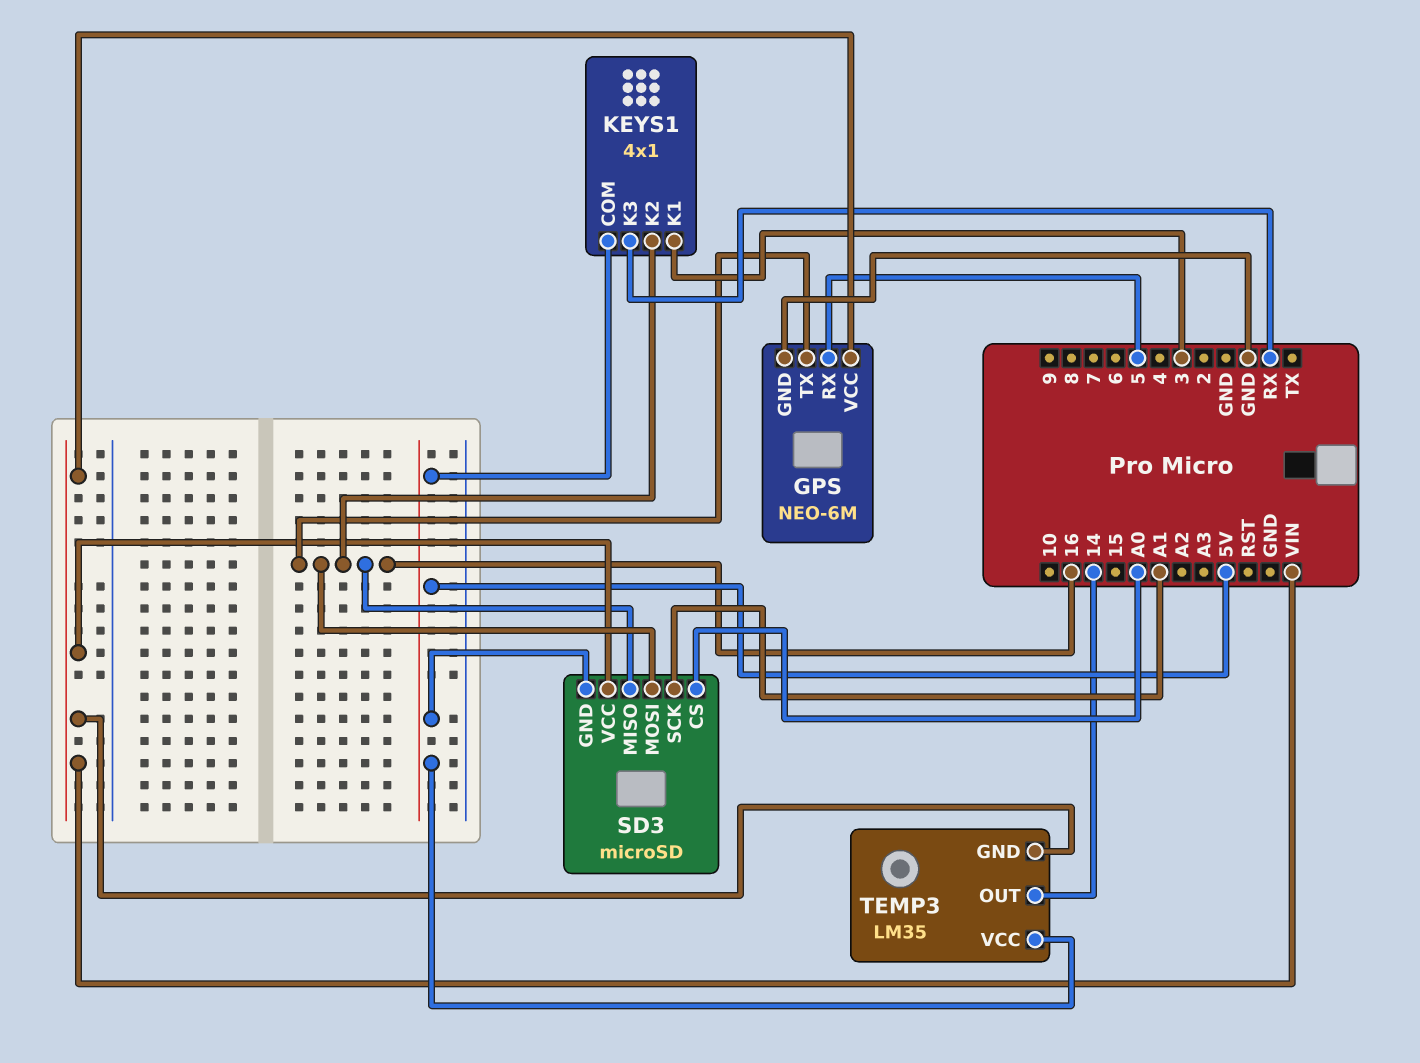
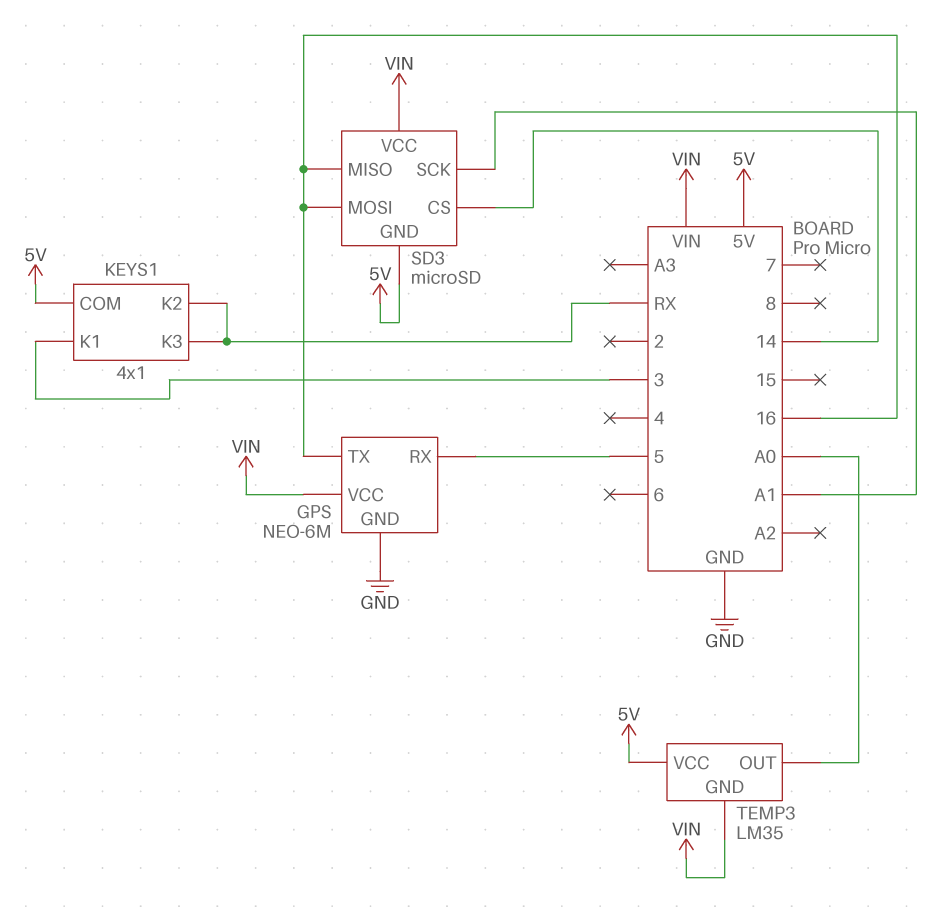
KEYS1 pin K2: 16 -> RX
SD3 pin CS: A0 -> 14
TEMP3 pin OUT: 14 -> A0

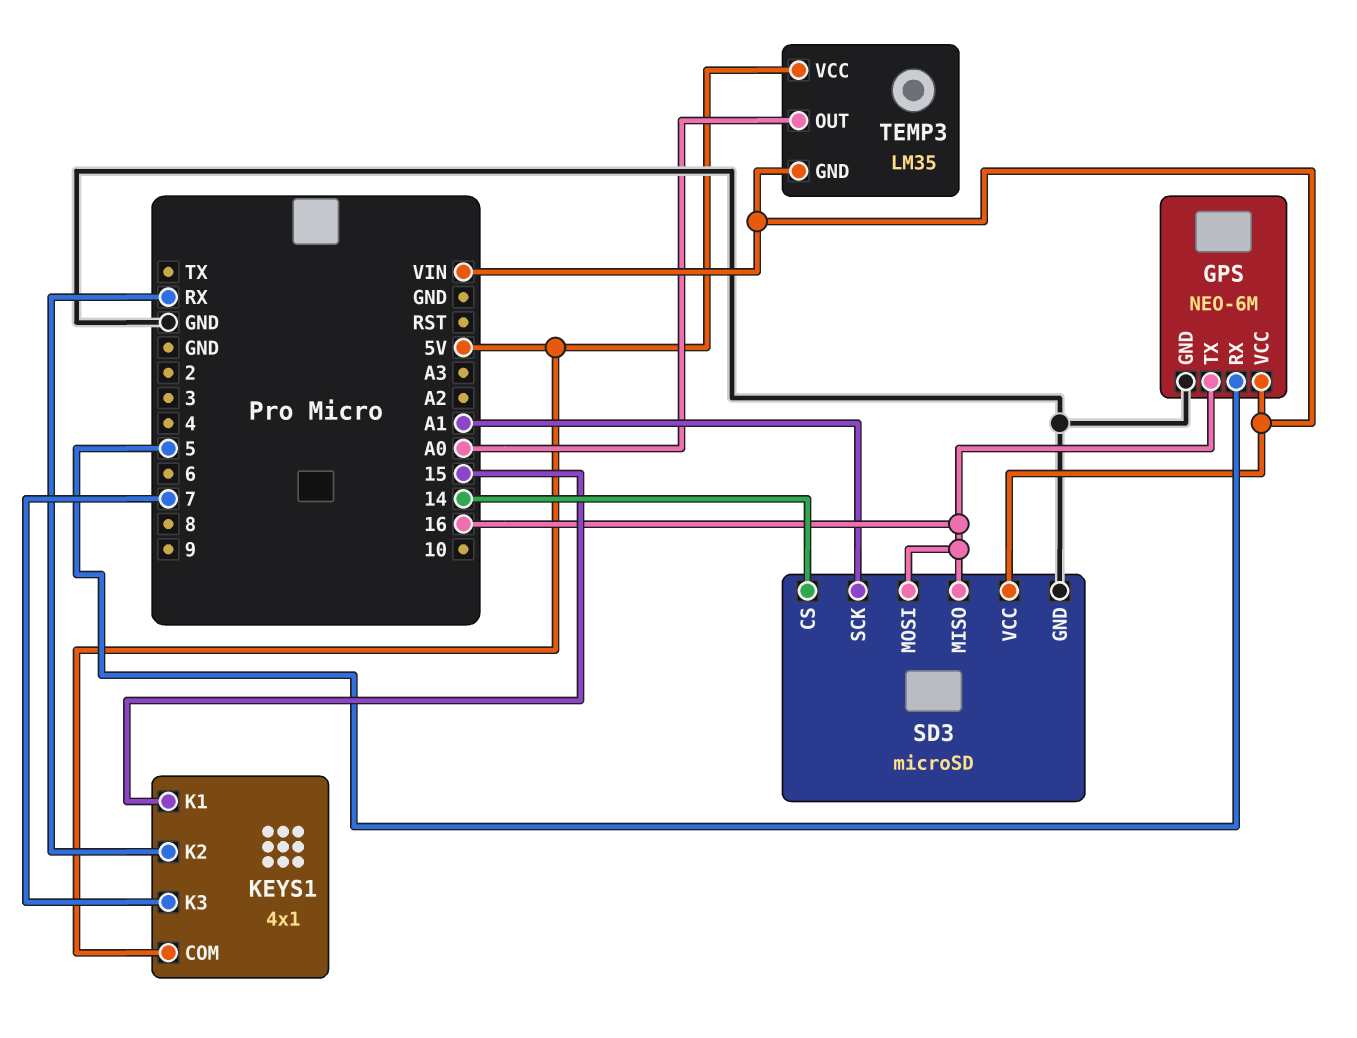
KEYS1 pin K1: 3 -> 15
KEYS1 pin K3: RX -> 7
SD3 pin GND: 5V -> GND

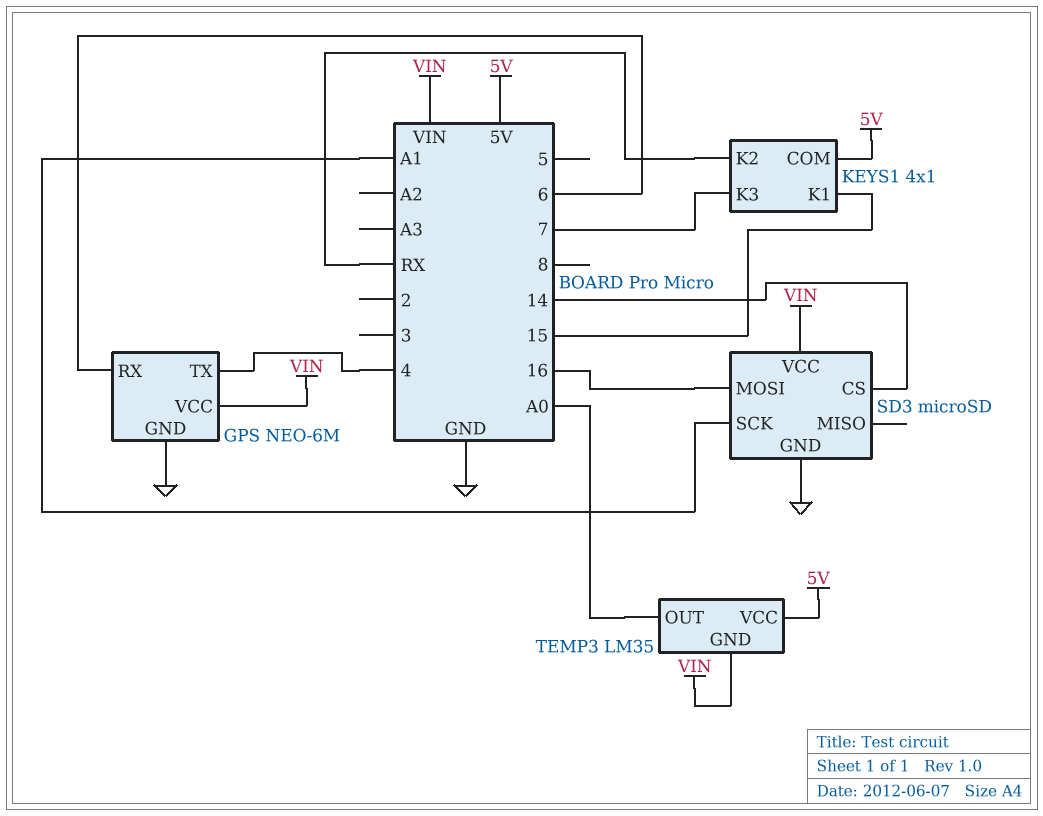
GPS pin RX: 5 -> 6
GPS pin TX: 16 -> 4
SD3 pin MISO: 16 -> none

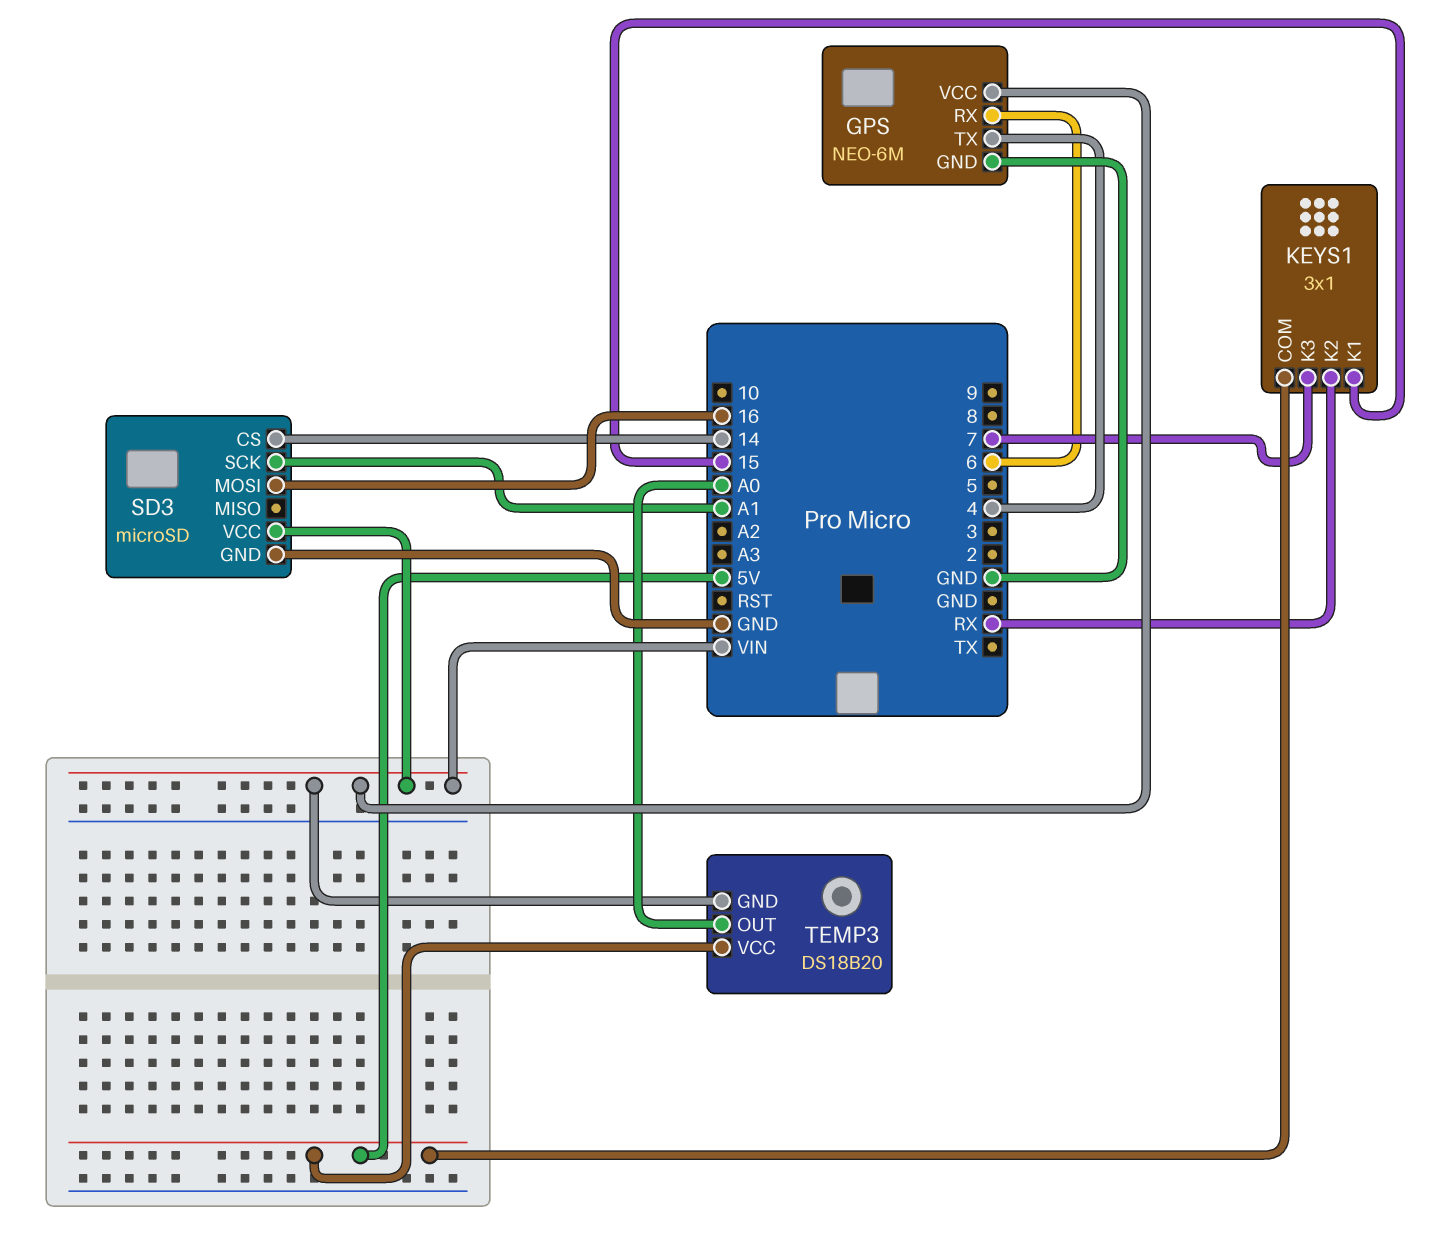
KEYS1: 4x1 -> 3x1
TEMP3: LM35 -> DS18B20

